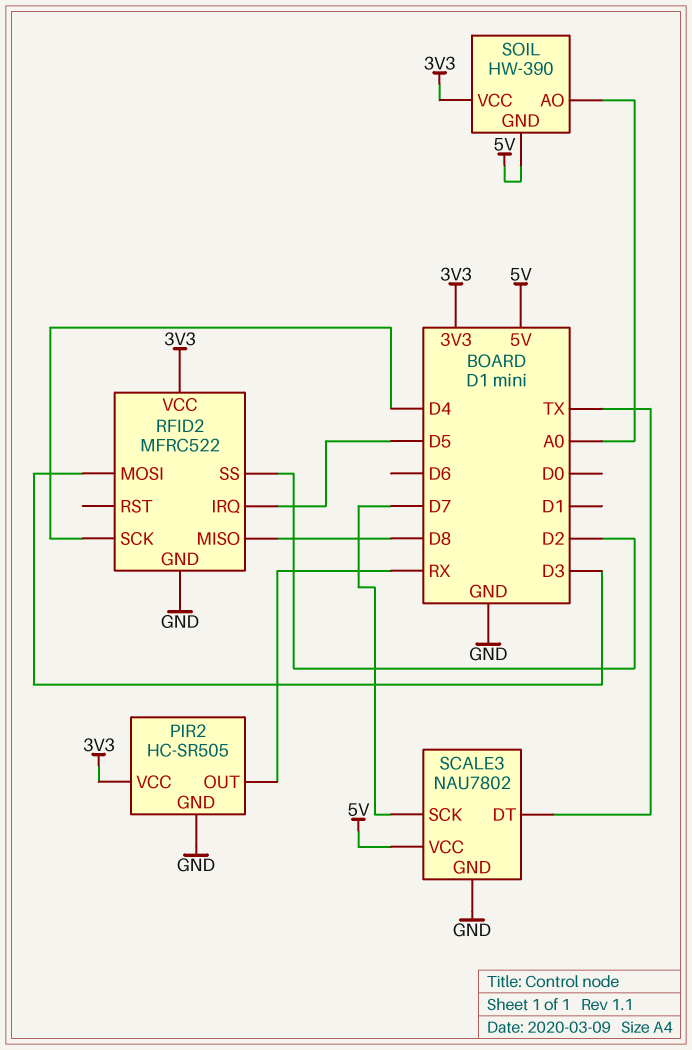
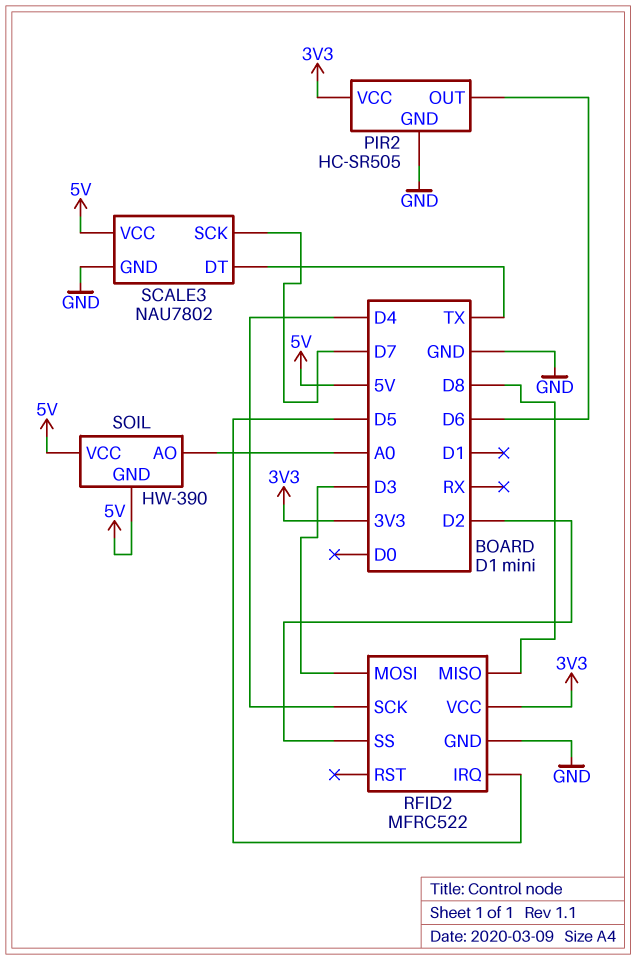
PIR2 pin OUT: RX -> D6
SOIL pin VCC: 3V3 -> 5V

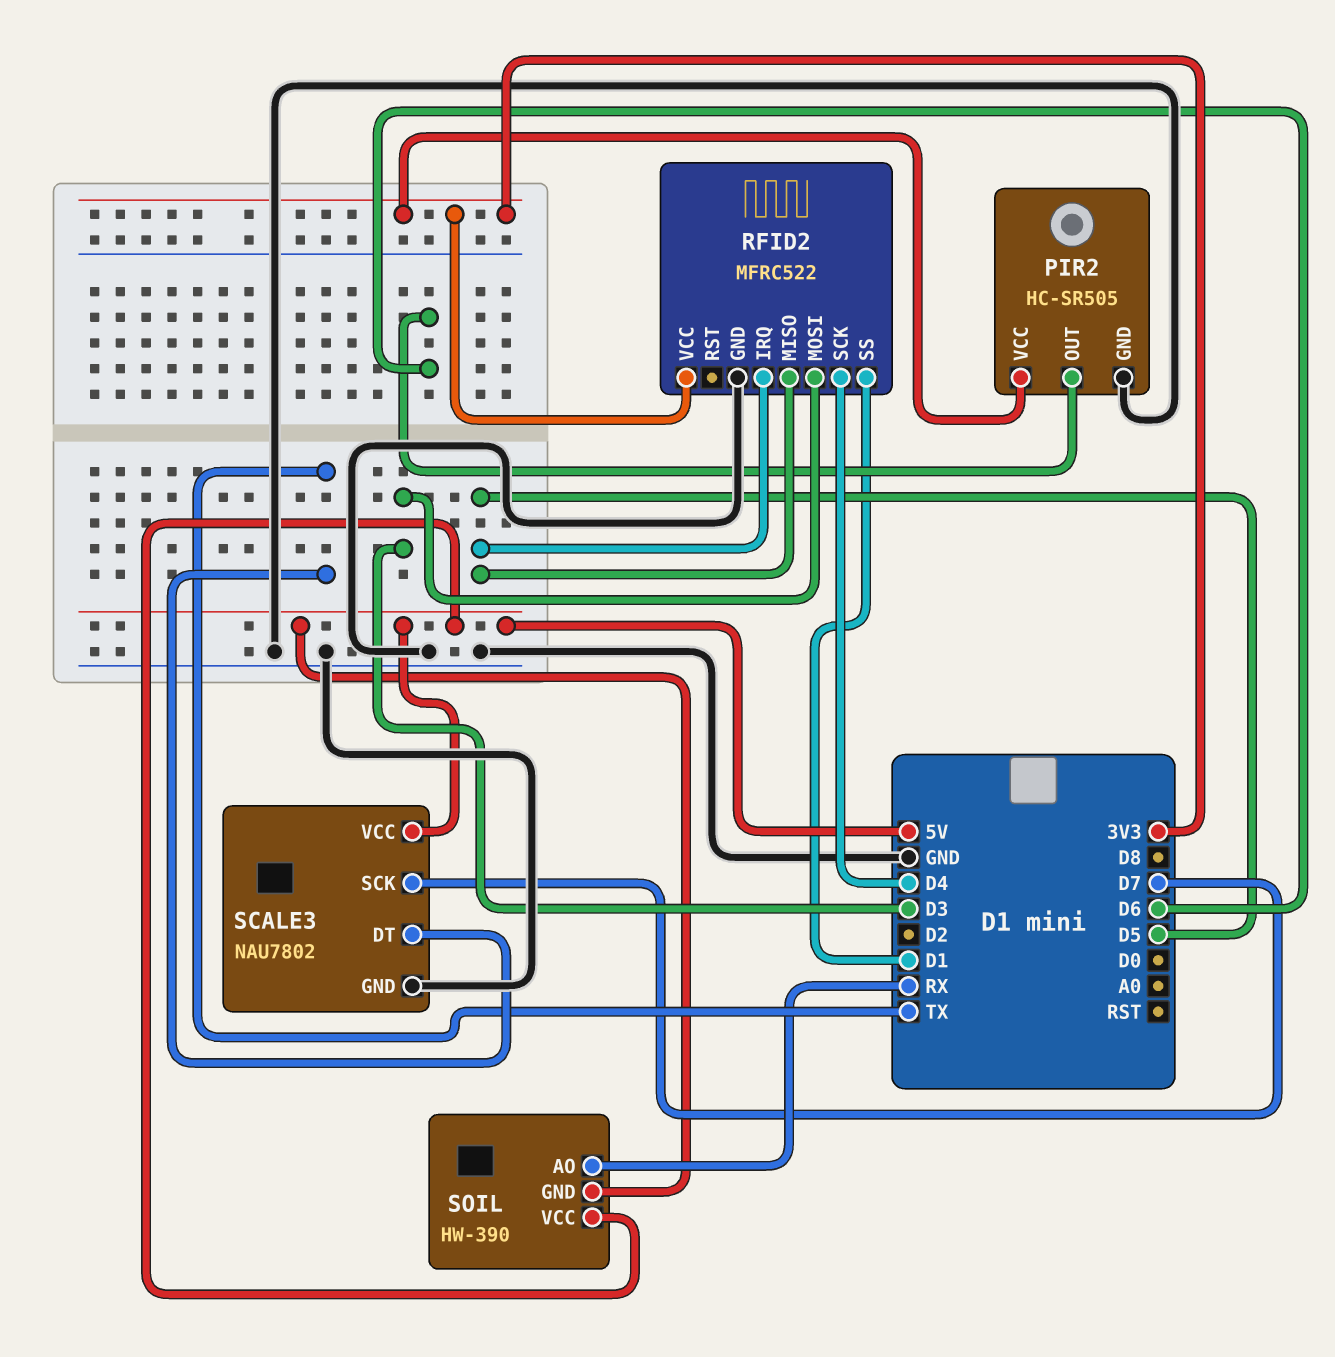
RFID2 pin MISO: D8 -> D5
RFID2 pin SS: D2 -> D1
SOIL pin AO: A0 -> RX

